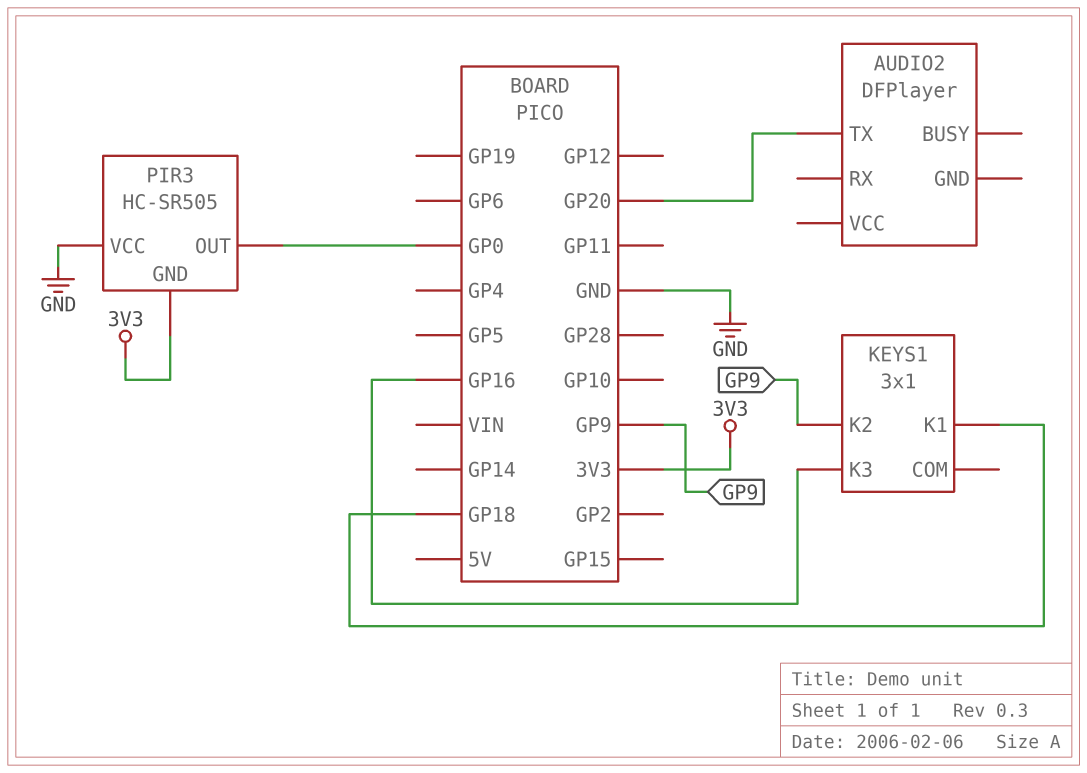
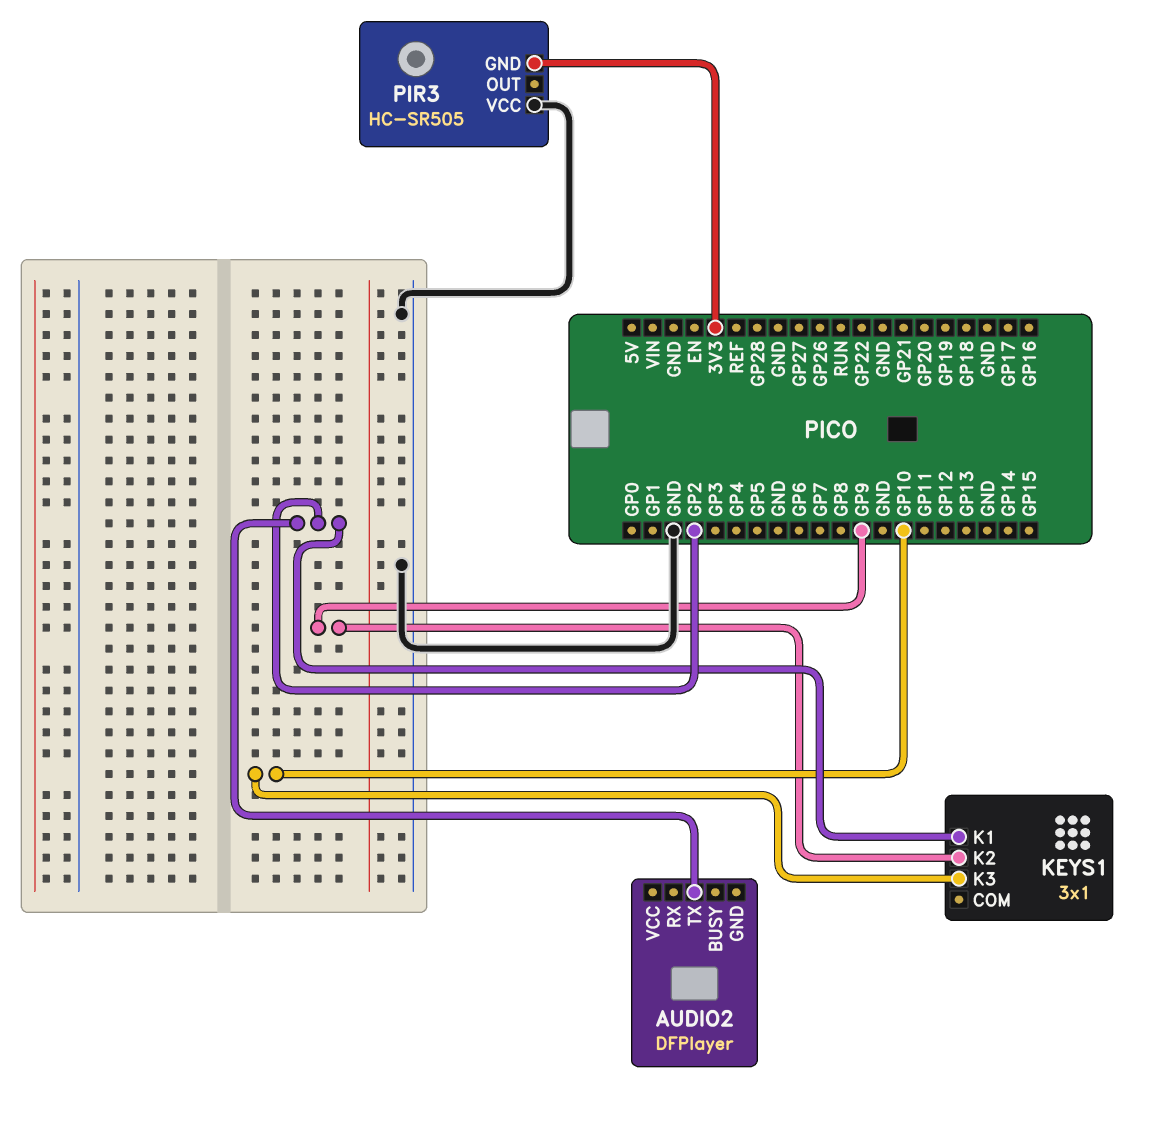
AUDIO2 pin TX: GP20 -> GP2
KEYS1 pin K1: GP18 -> GP2
KEYS1 pin K3: GP16 -> GP10
PIR3 pin OUT: GP0 -> none

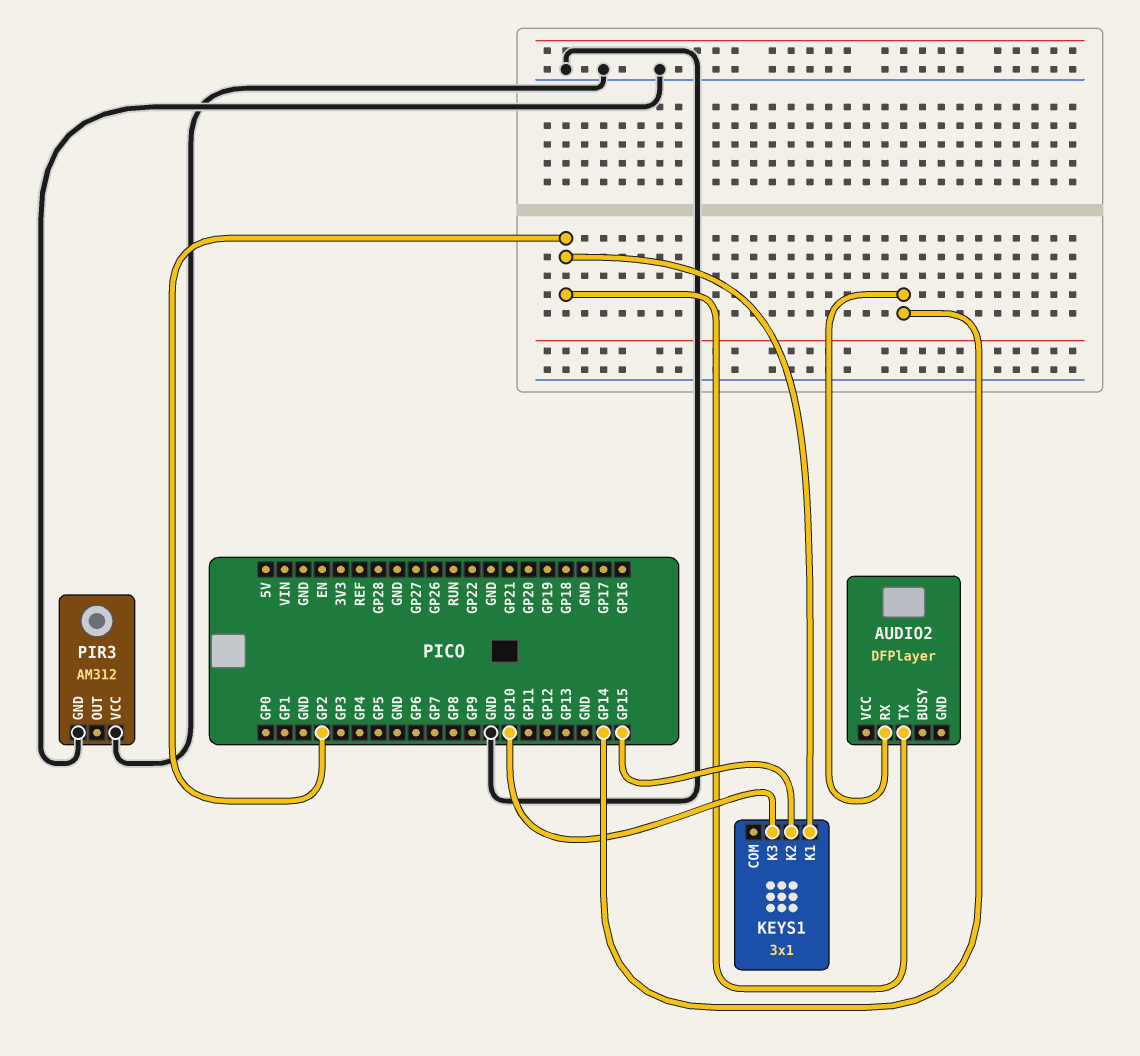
AUDIO2 pin RX: none -> GP14
KEYS1 pin K2: GP9 -> GP15
PIR3: HC-SR505 -> AM312
PIR3 pin GND: 3V3 -> GND

